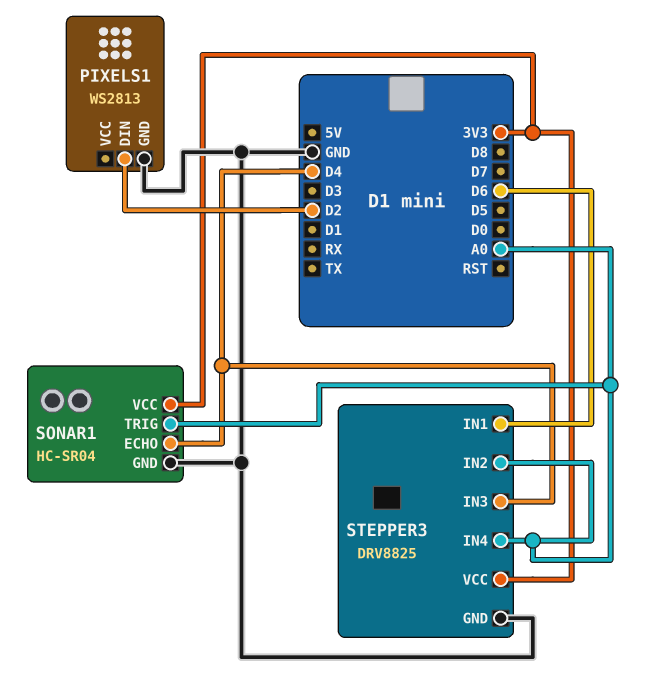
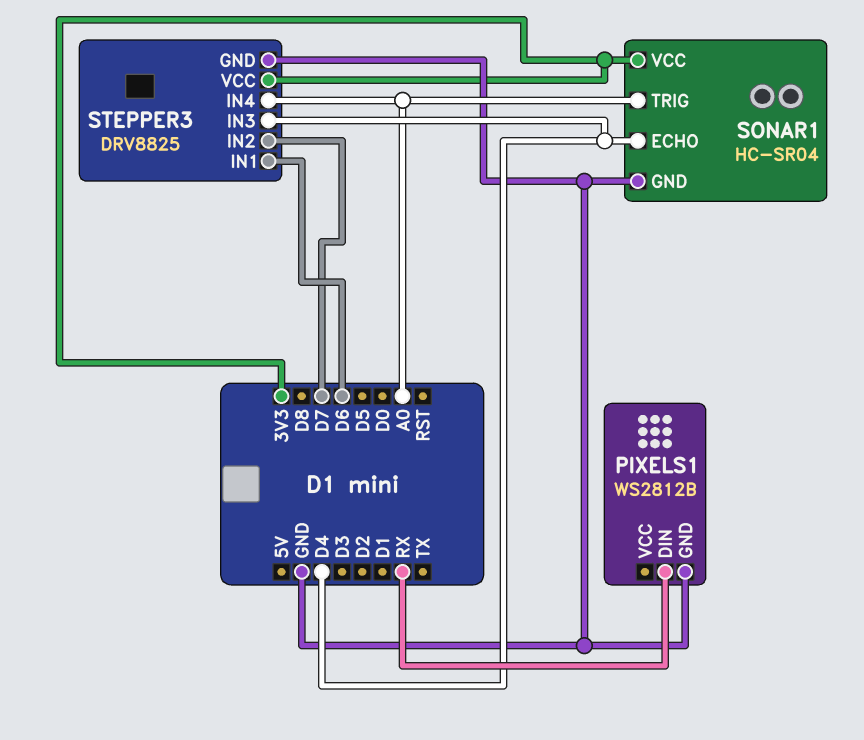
PIXELS1: WS2813 -> WS2812B
PIXELS1 pin DIN: D2 -> RX
STEPPER3 pin IN2: A0 -> D7

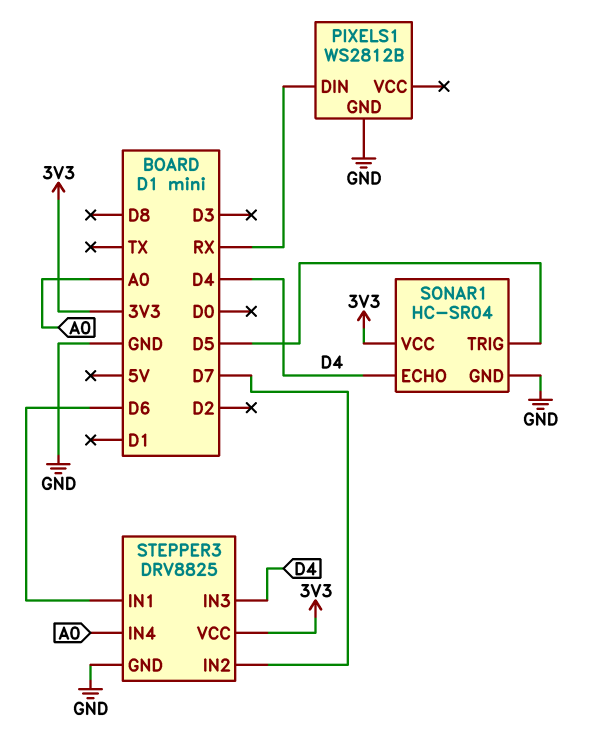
SONAR1 pin TRIG: A0 -> D5

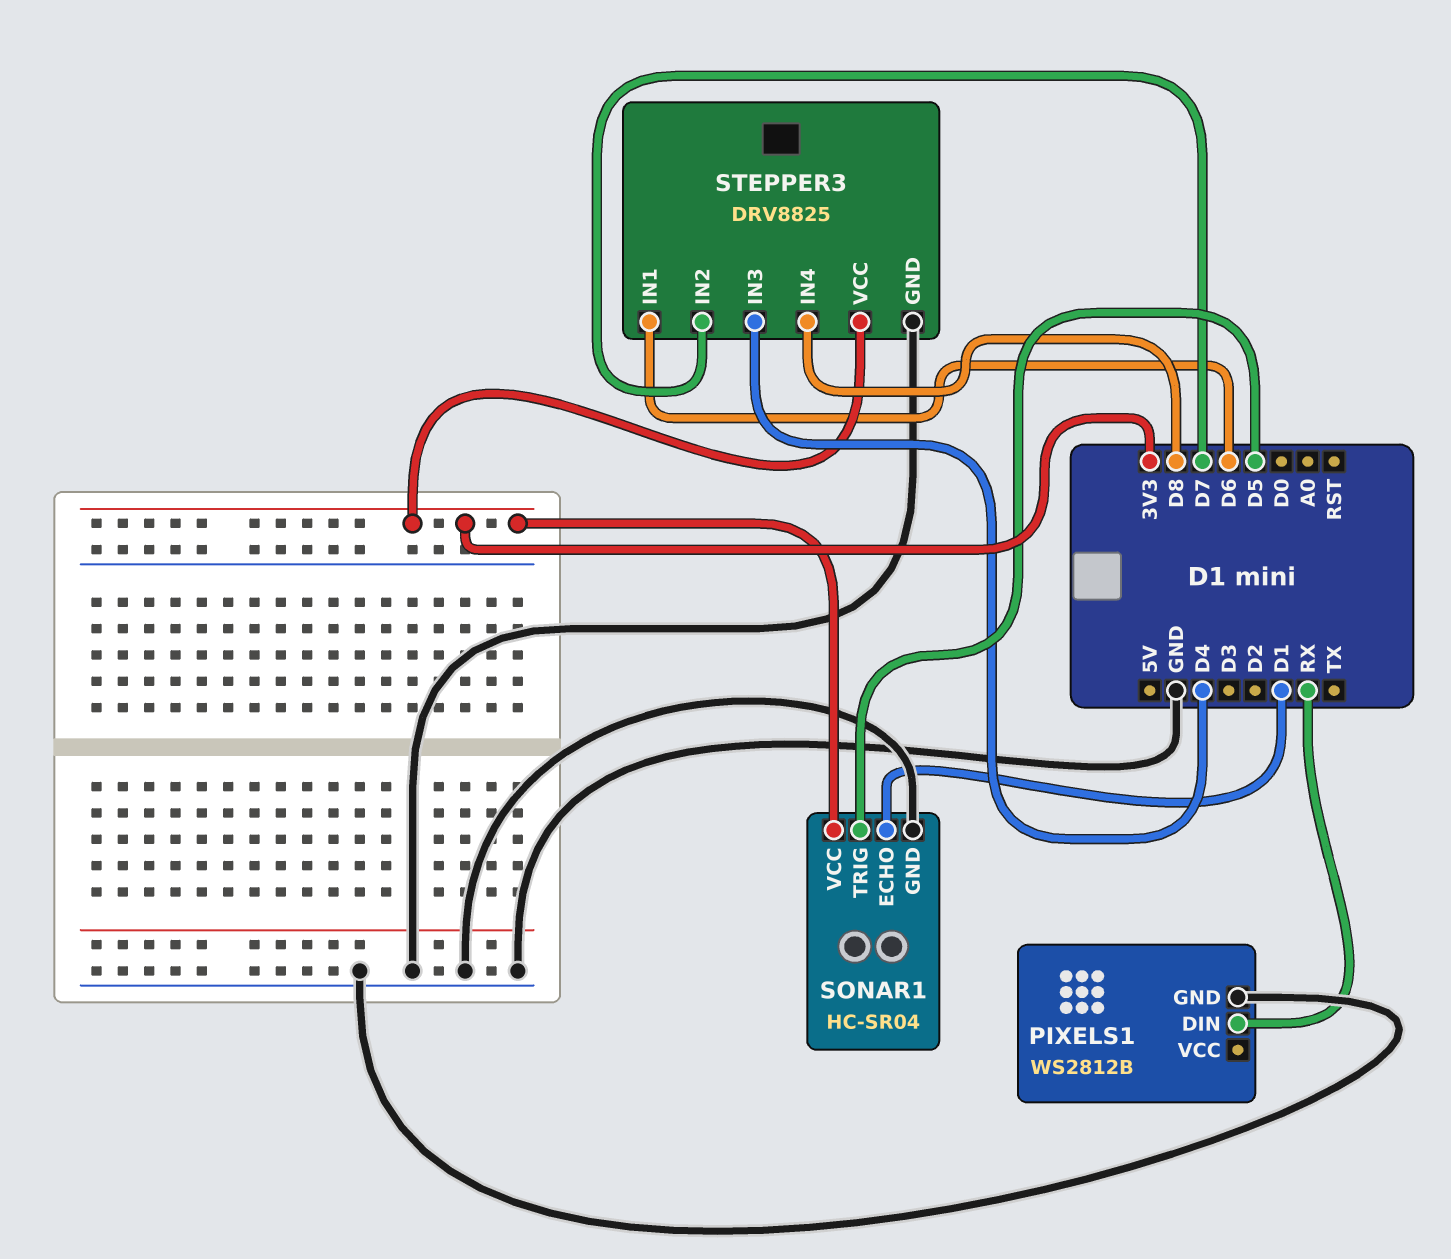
SONAR1 pin ECHO: D4 -> D1
STEPPER3 pin IN4: A0 -> D8

